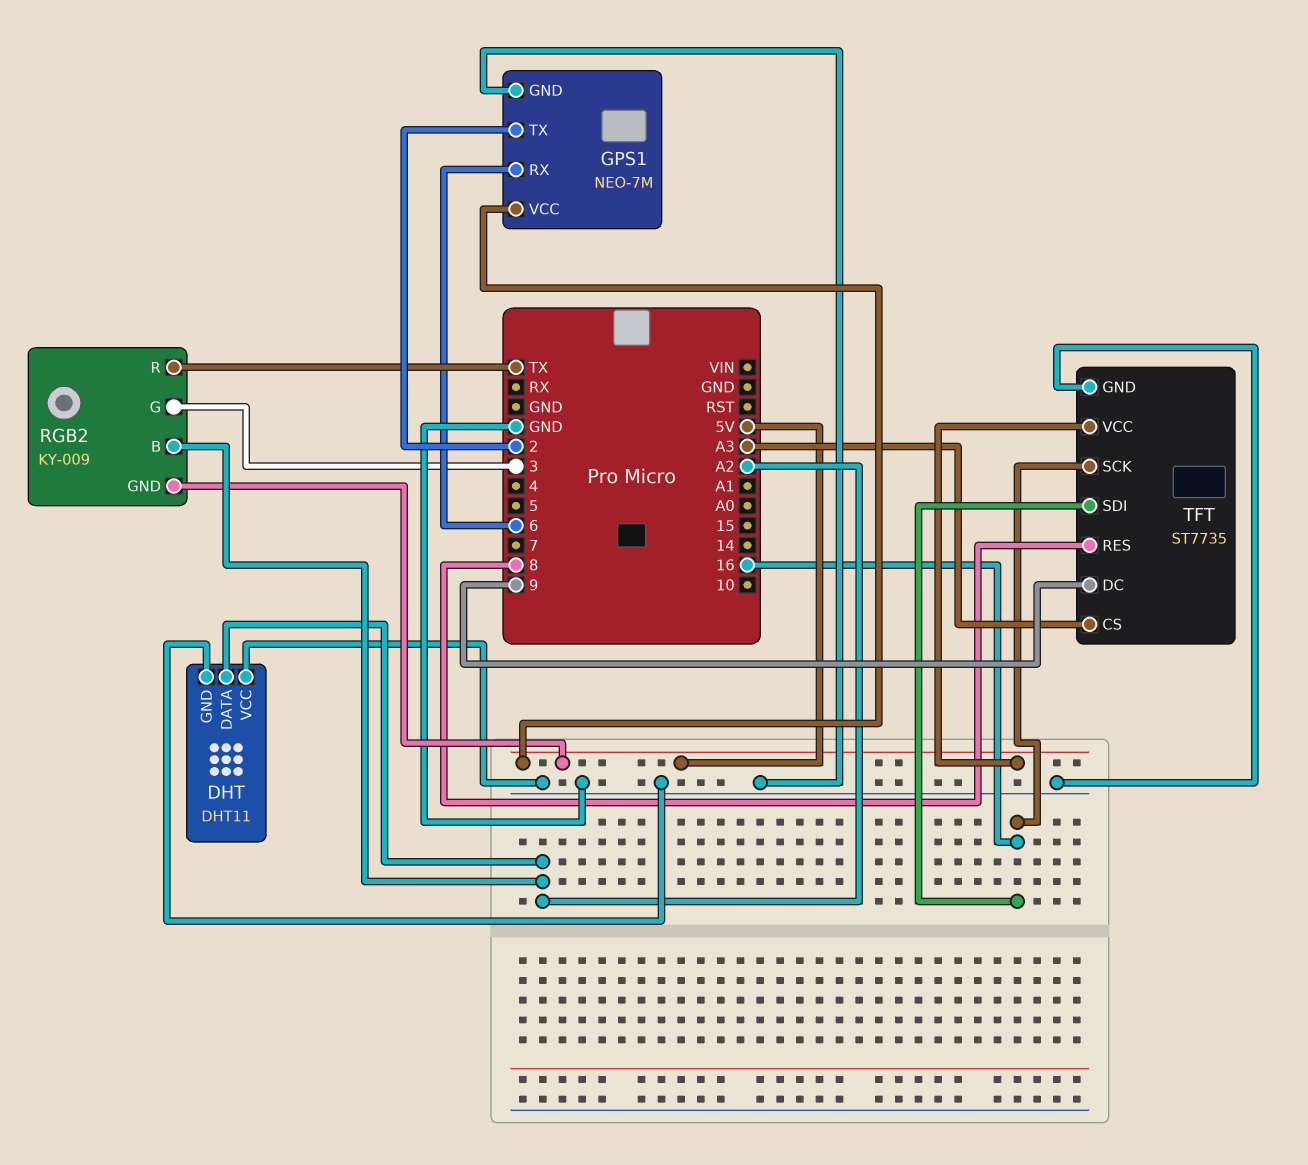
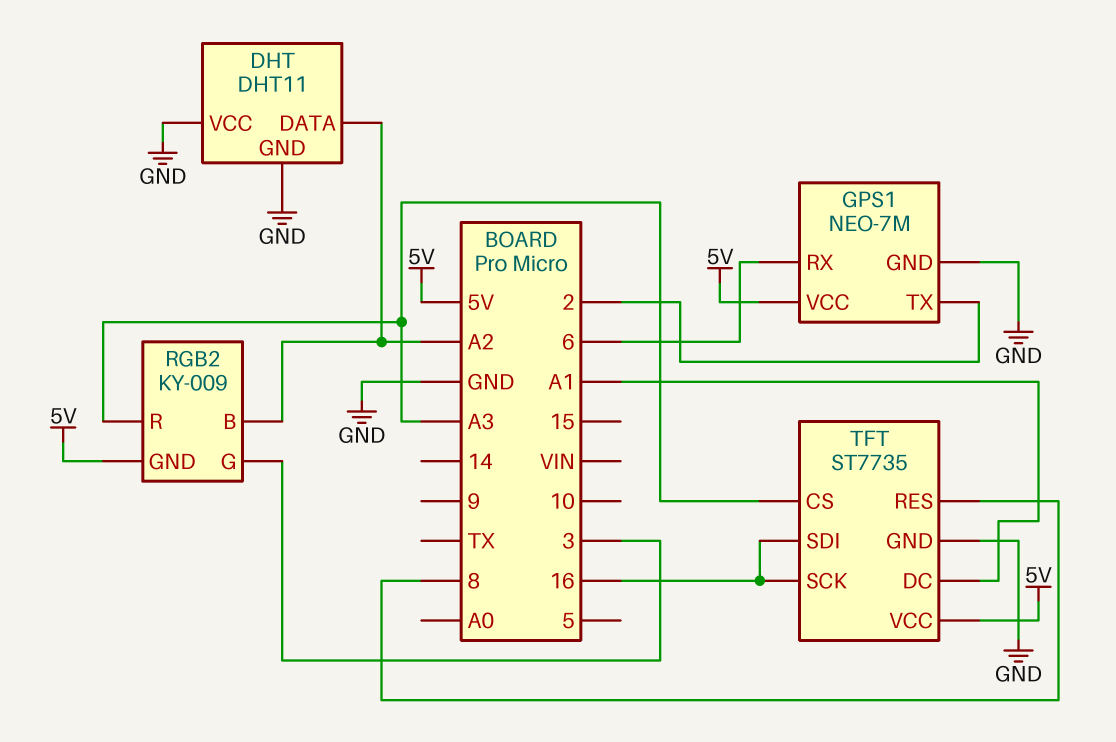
RGB2 pin R: TX -> A3
TFT pin DC: 9 -> A1

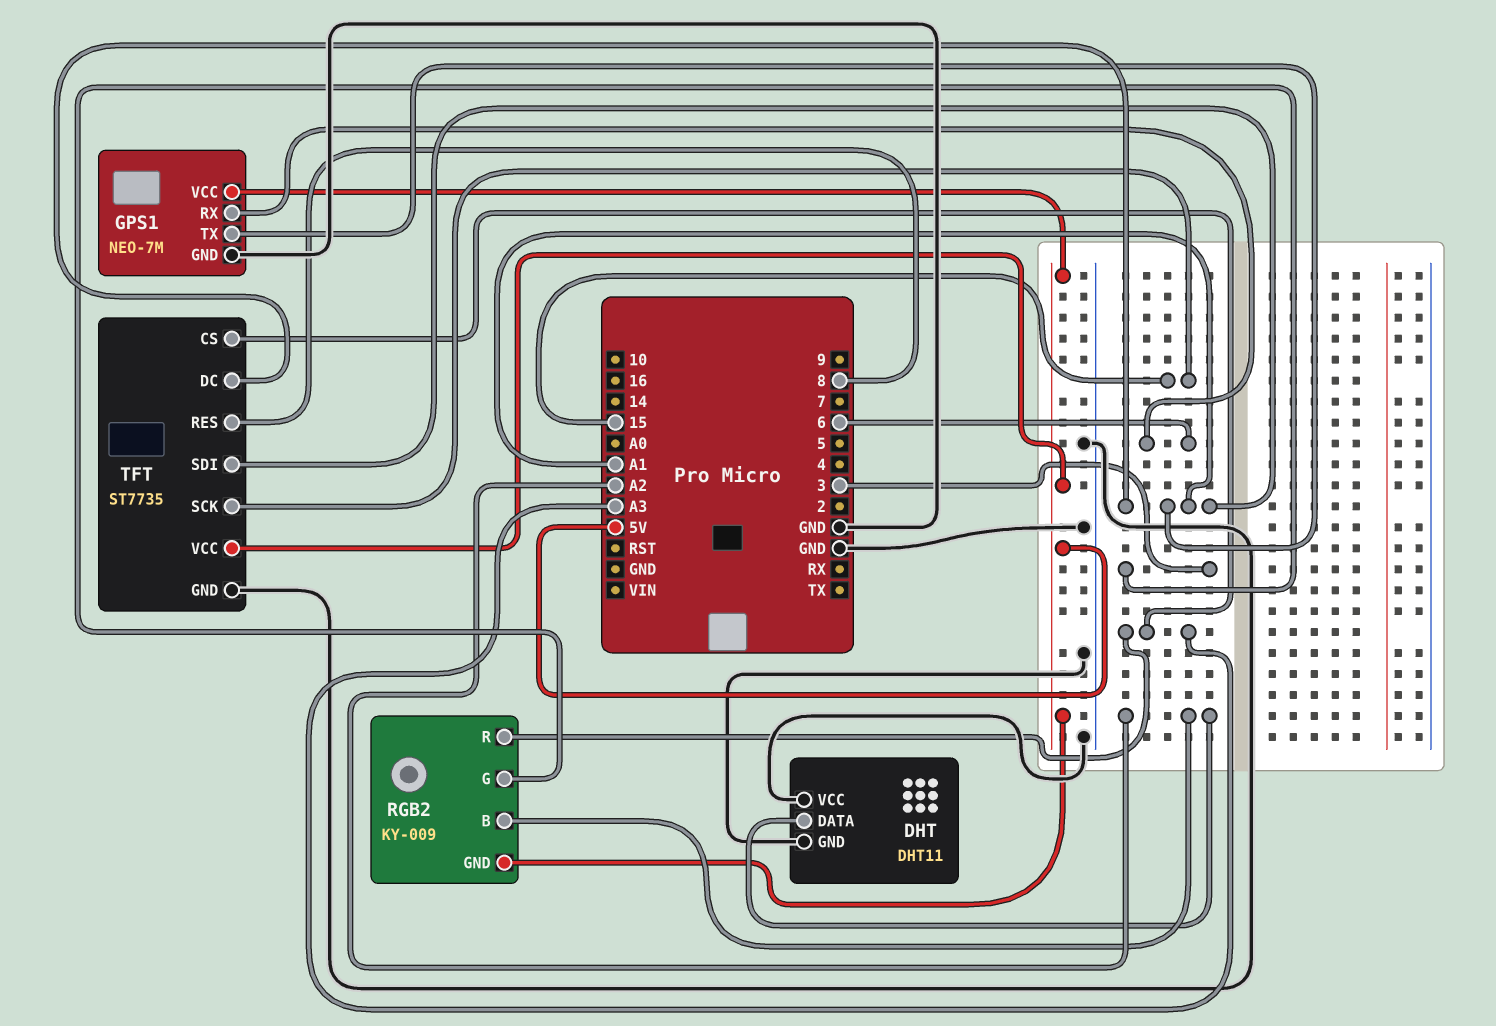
GPS1 pin TX: 2 -> A1
TFT pin SCK: 16 -> 15
TFT pin SDI: 16 -> A1

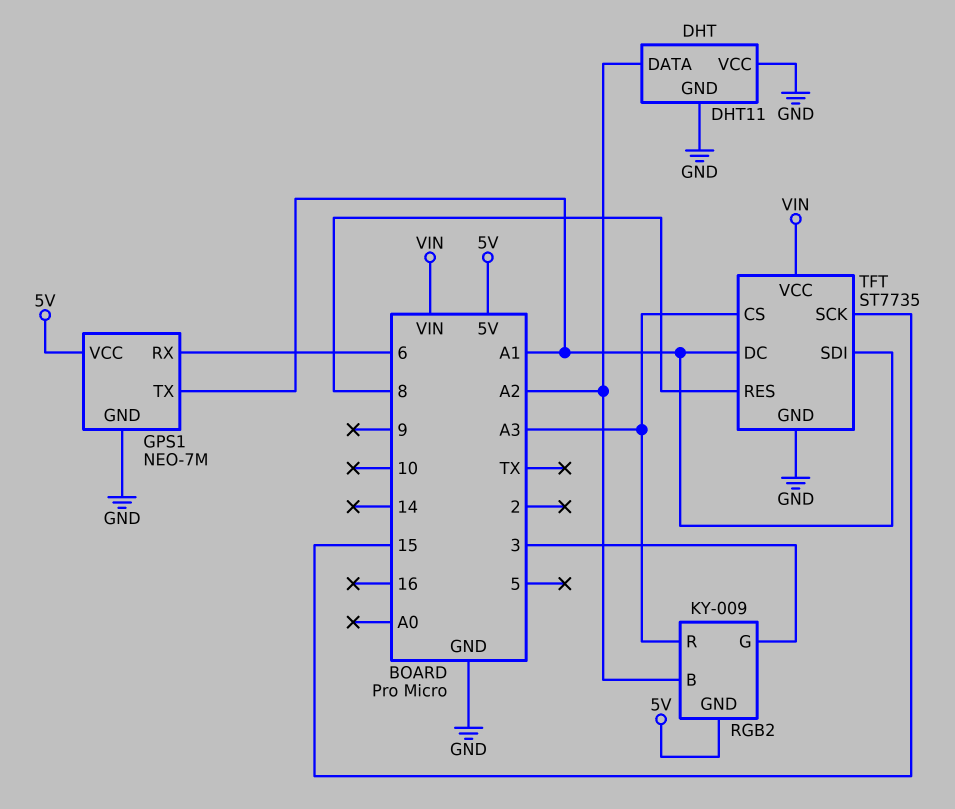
TFT pin VCC: 5V -> VIN

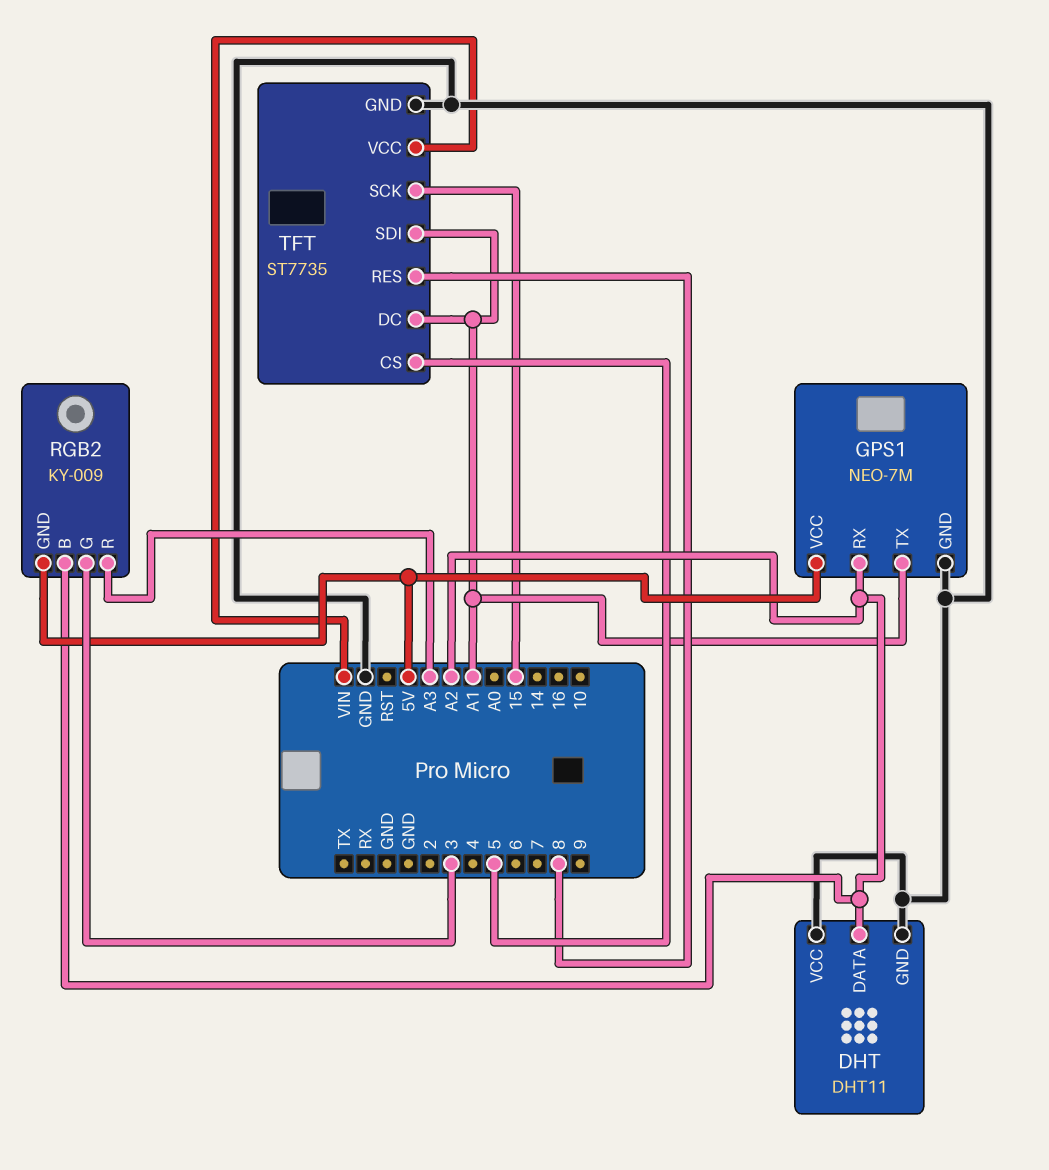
GPS1 pin RX: 6 -> A2
TFT pin CS: A3 -> 5

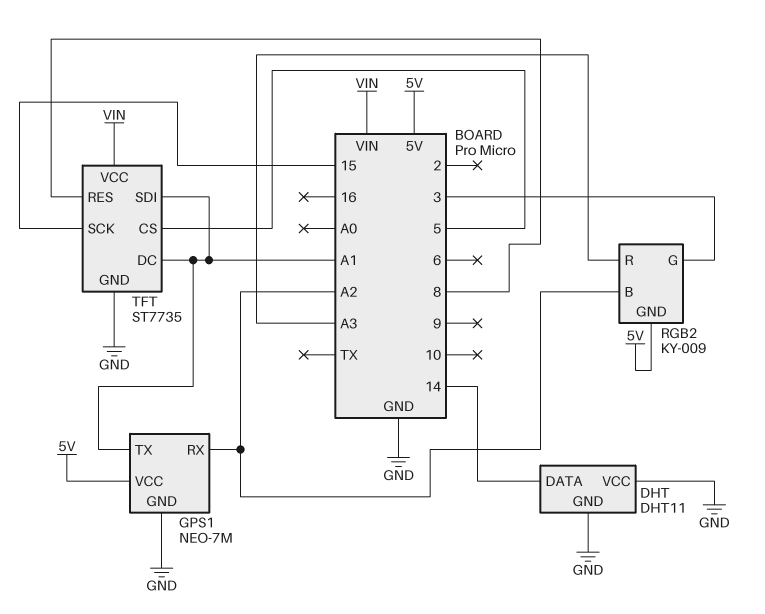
DHT pin DATA: A2 -> 14

